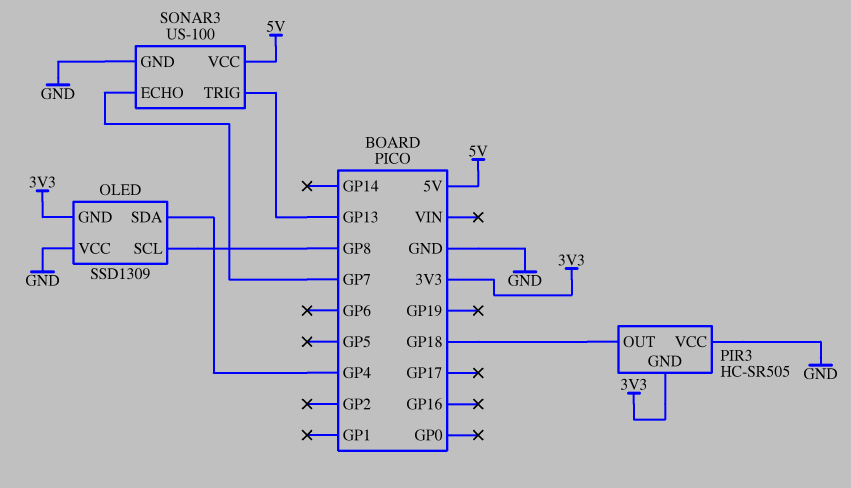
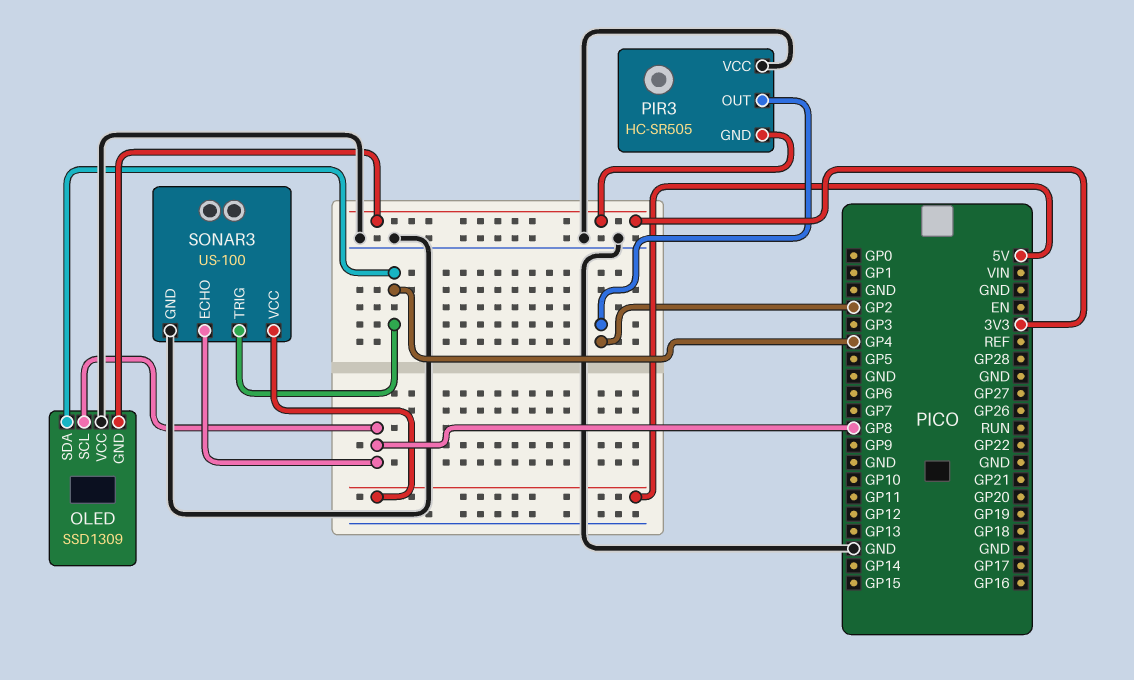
PIR3 pin OUT: GP18 -> GP2
SONAR3 pin ECHO: GP7 -> GP8
SONAR3 pin TRIG: GP13 -> GP4

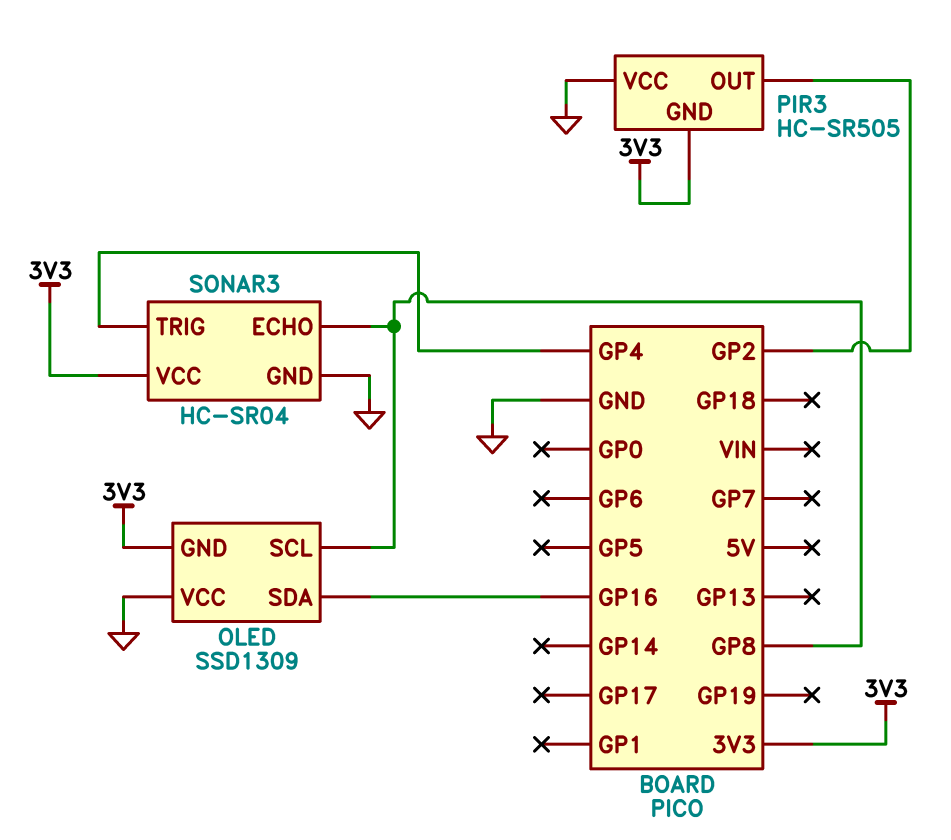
OLED pin SDA: GP4 -> GP16
SONAR3: US-100 -> HC-SR04
SONAR3 pin VCC: 5V -> 3V3

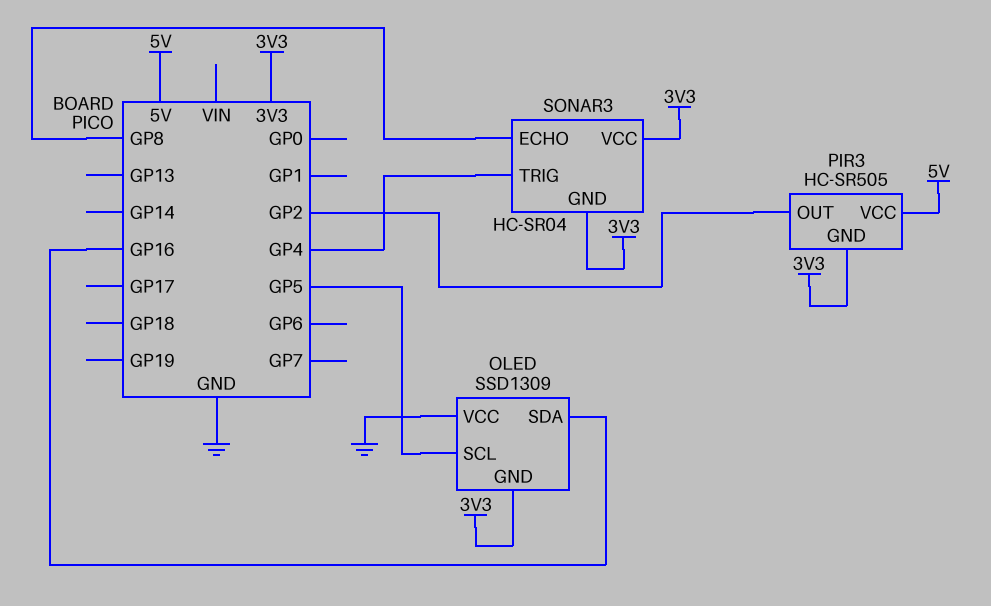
OLED pin SCL: GP8 -> GP5
PIR3 pin VCC: GND -> 5V
SONAR3 pin GND: GND -> 3V3

